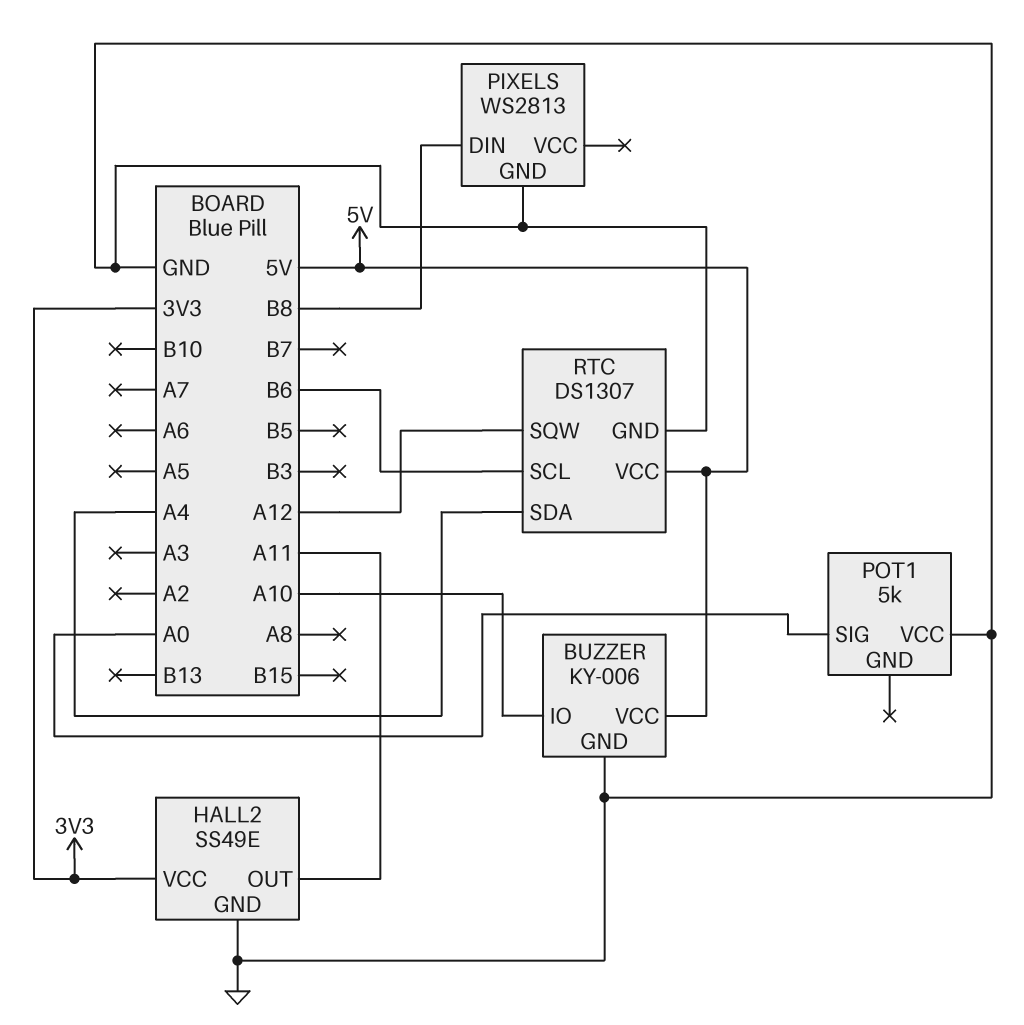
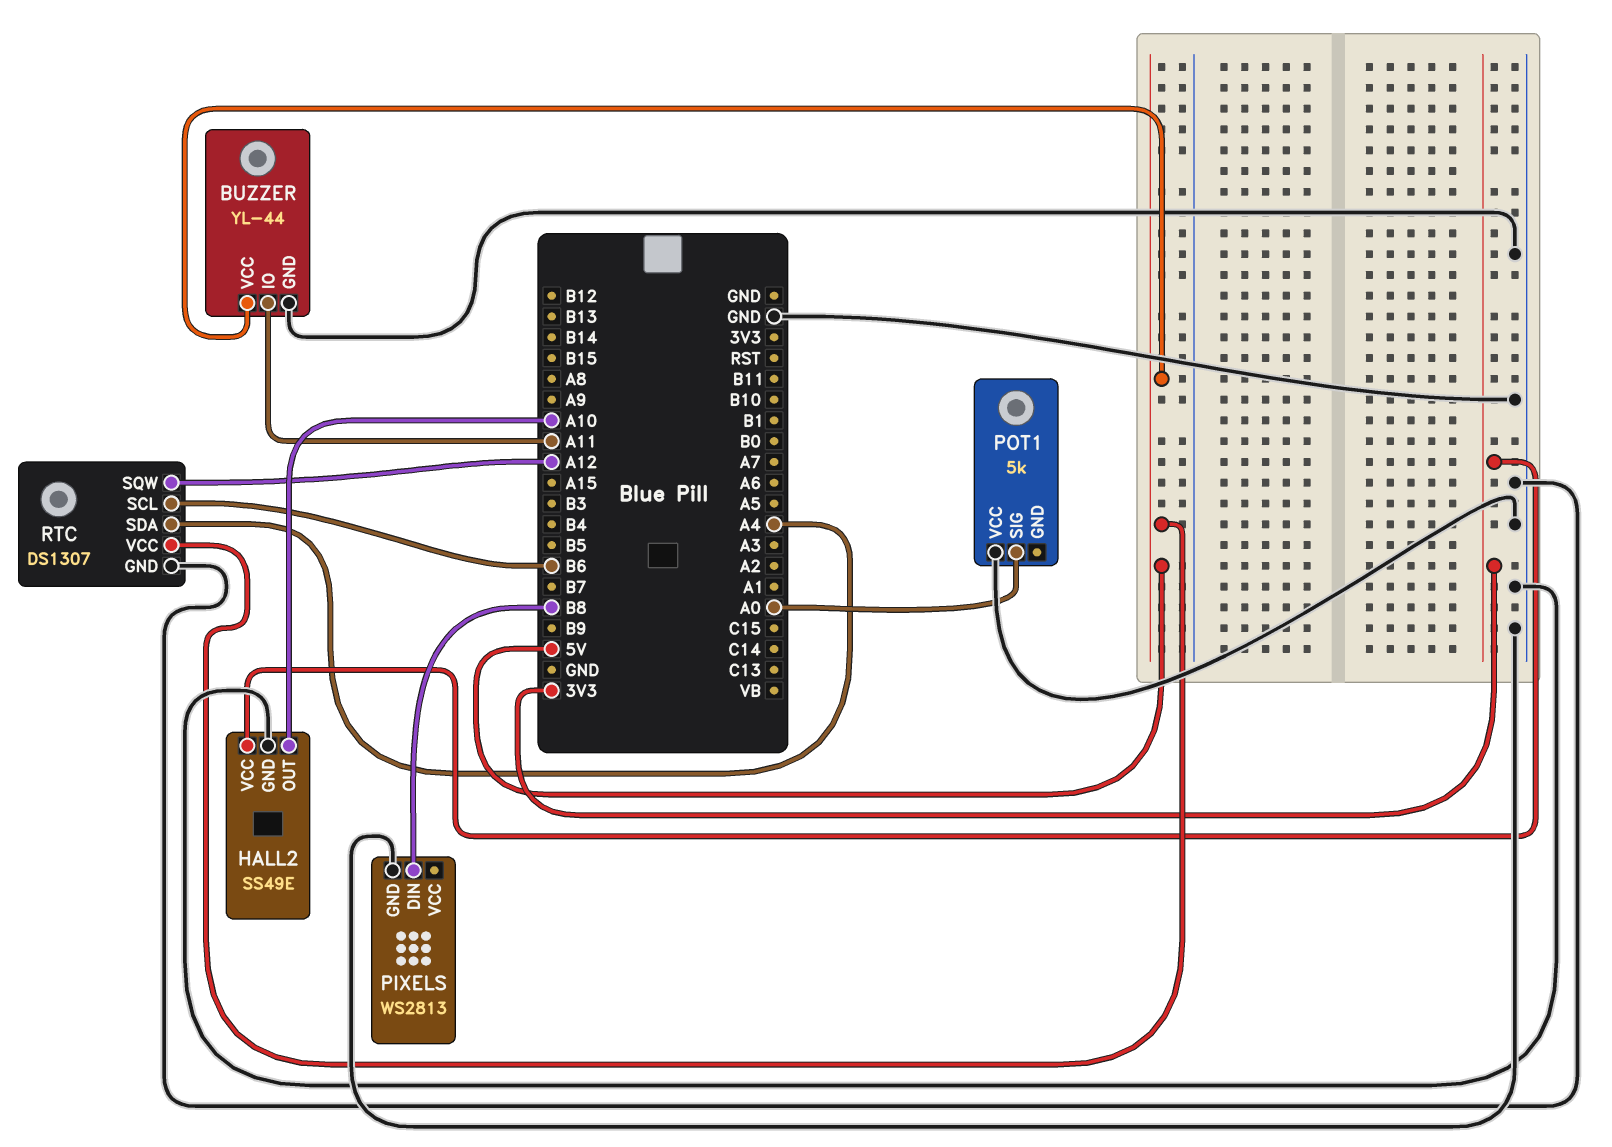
BUZZER: KY-006 -> YL-44
BUZZER pin IO: A10 -> A11
HALL2 pin OUT: A11 -> A10

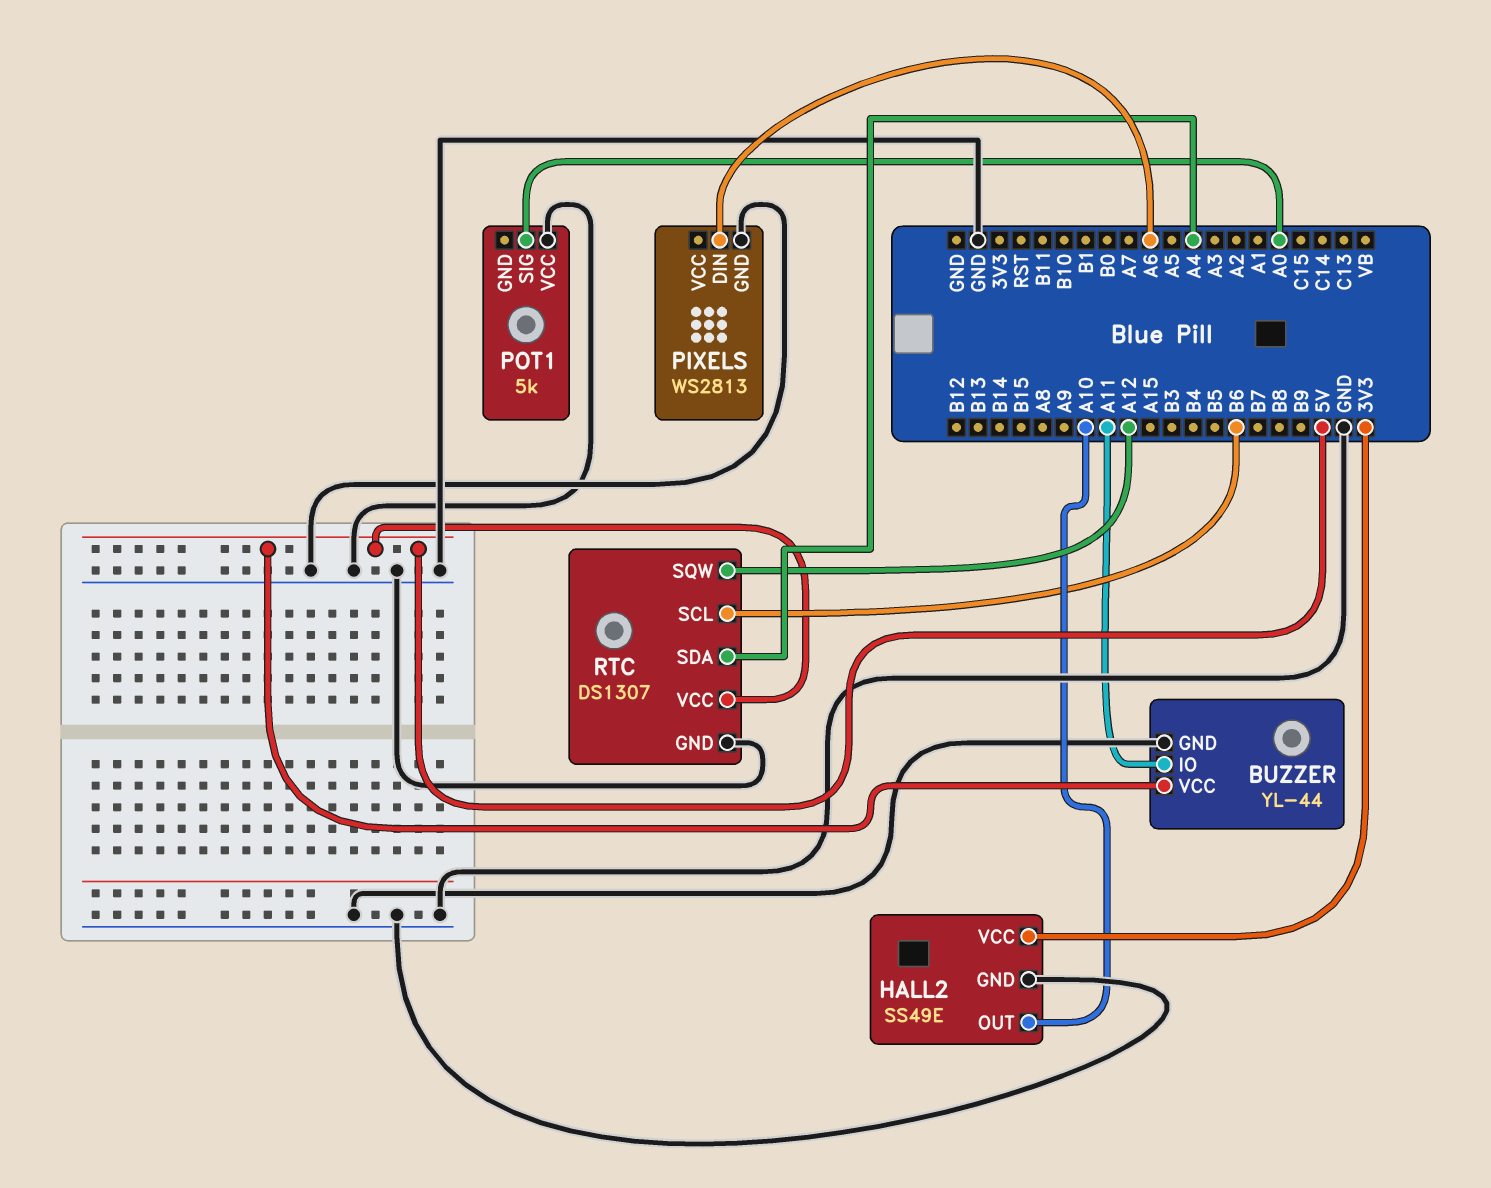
PIXELS pin DIN: B8 -> A6

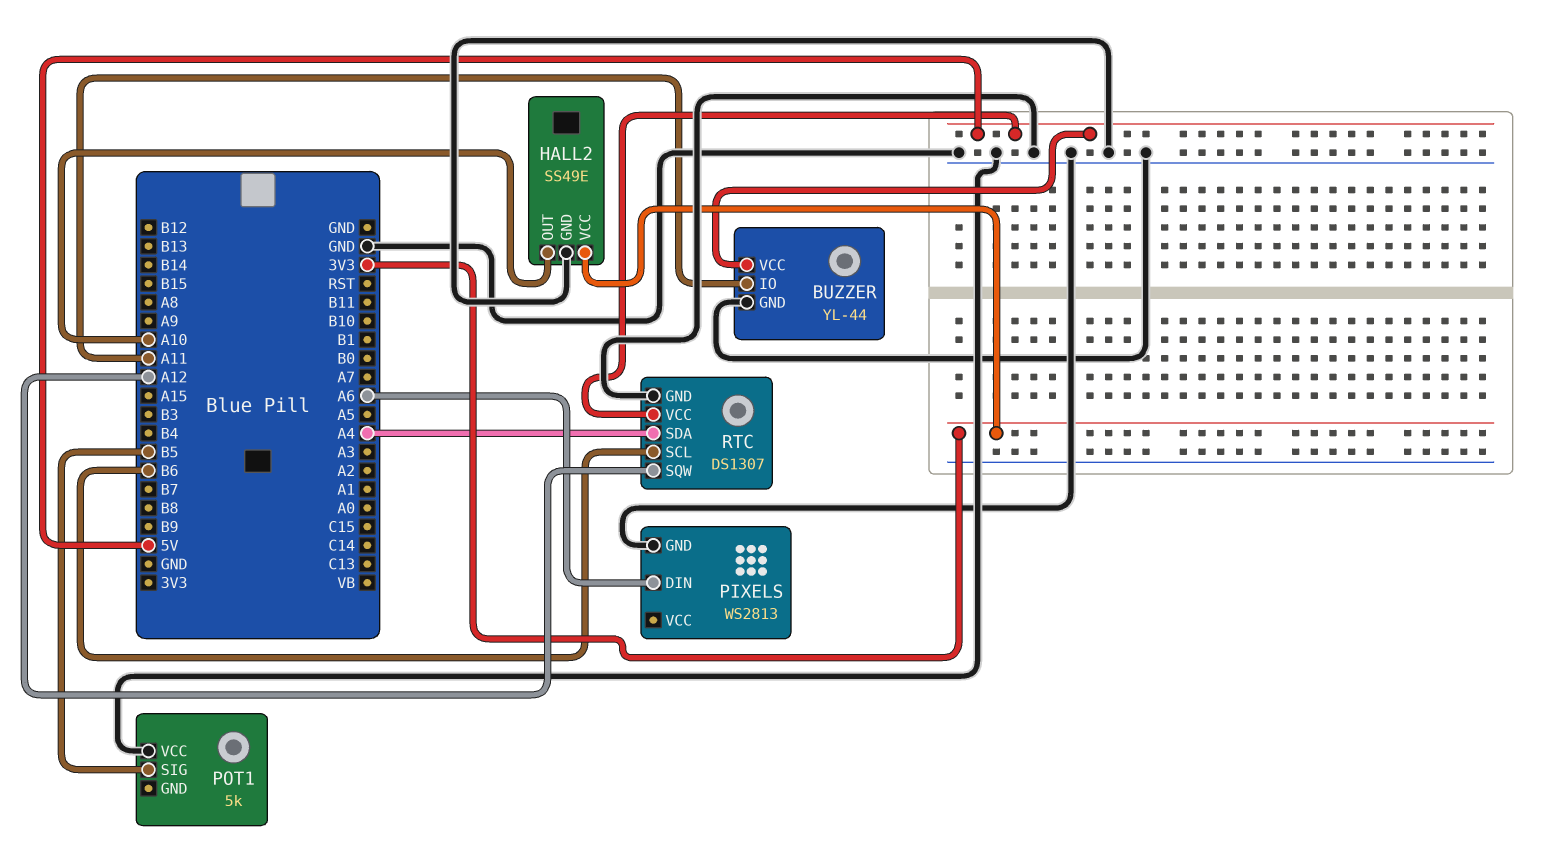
POT1 pin SIG: A0 -> B5

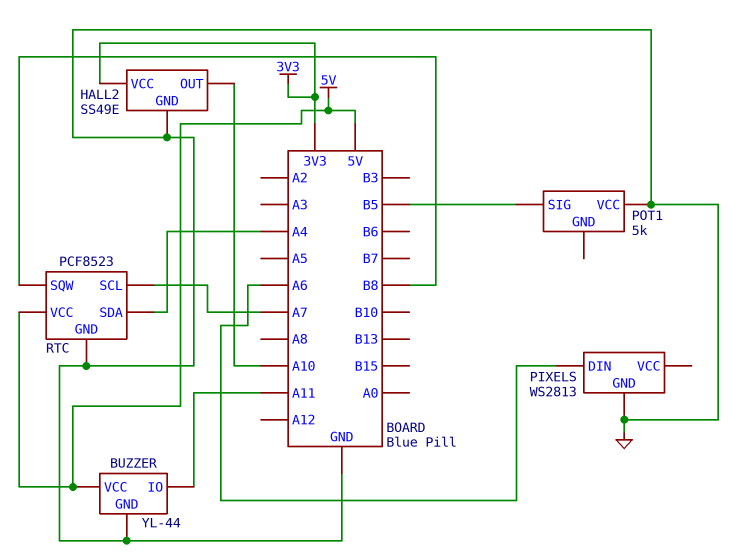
RTC: DS1307 -> PCF8523
RTC pin SCL: B6 -> A7
RTC pin SQW: A12 -> B8

